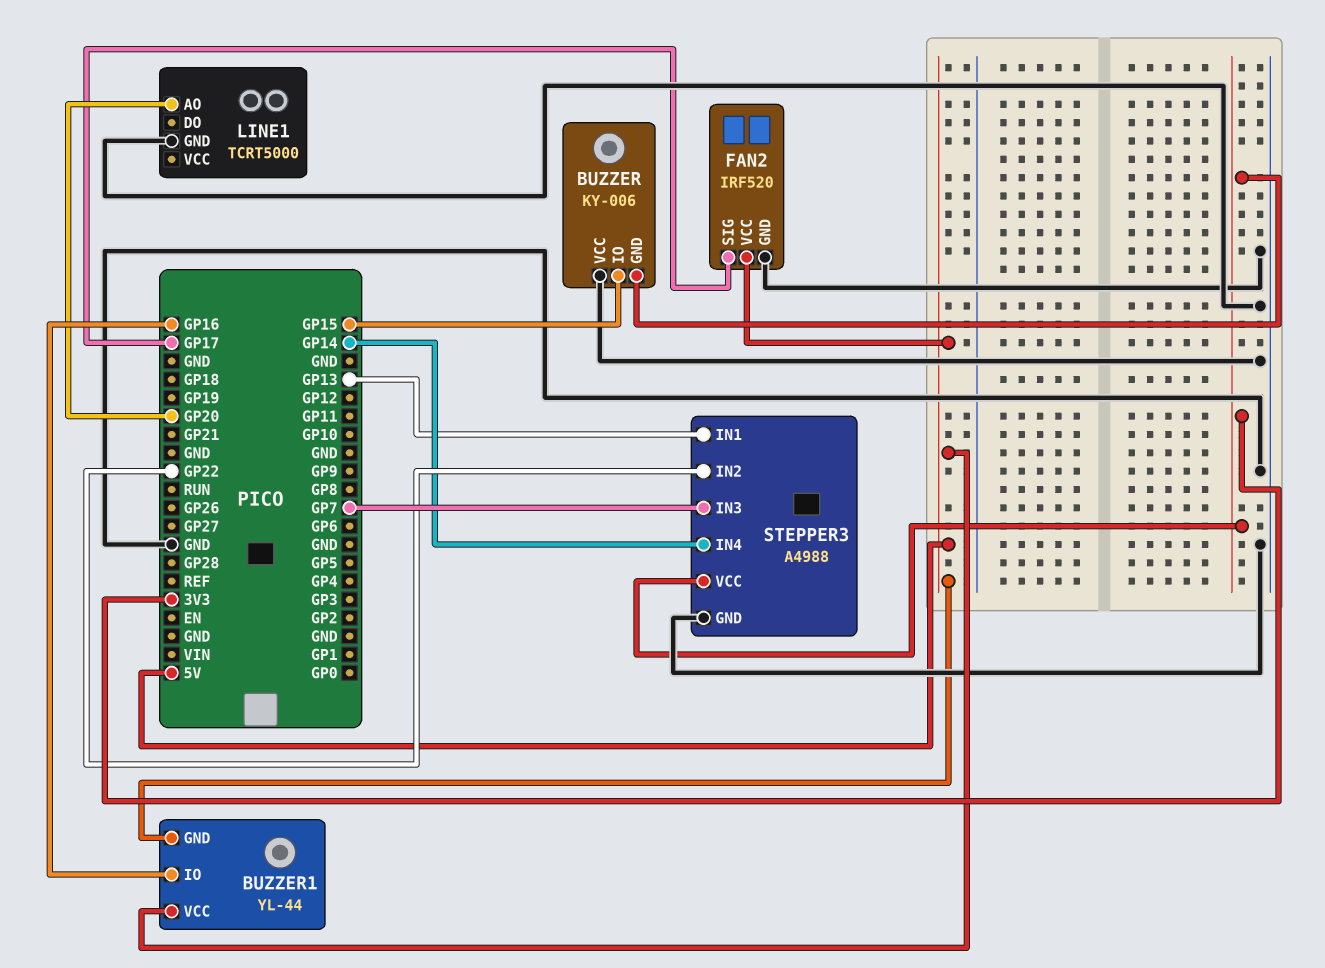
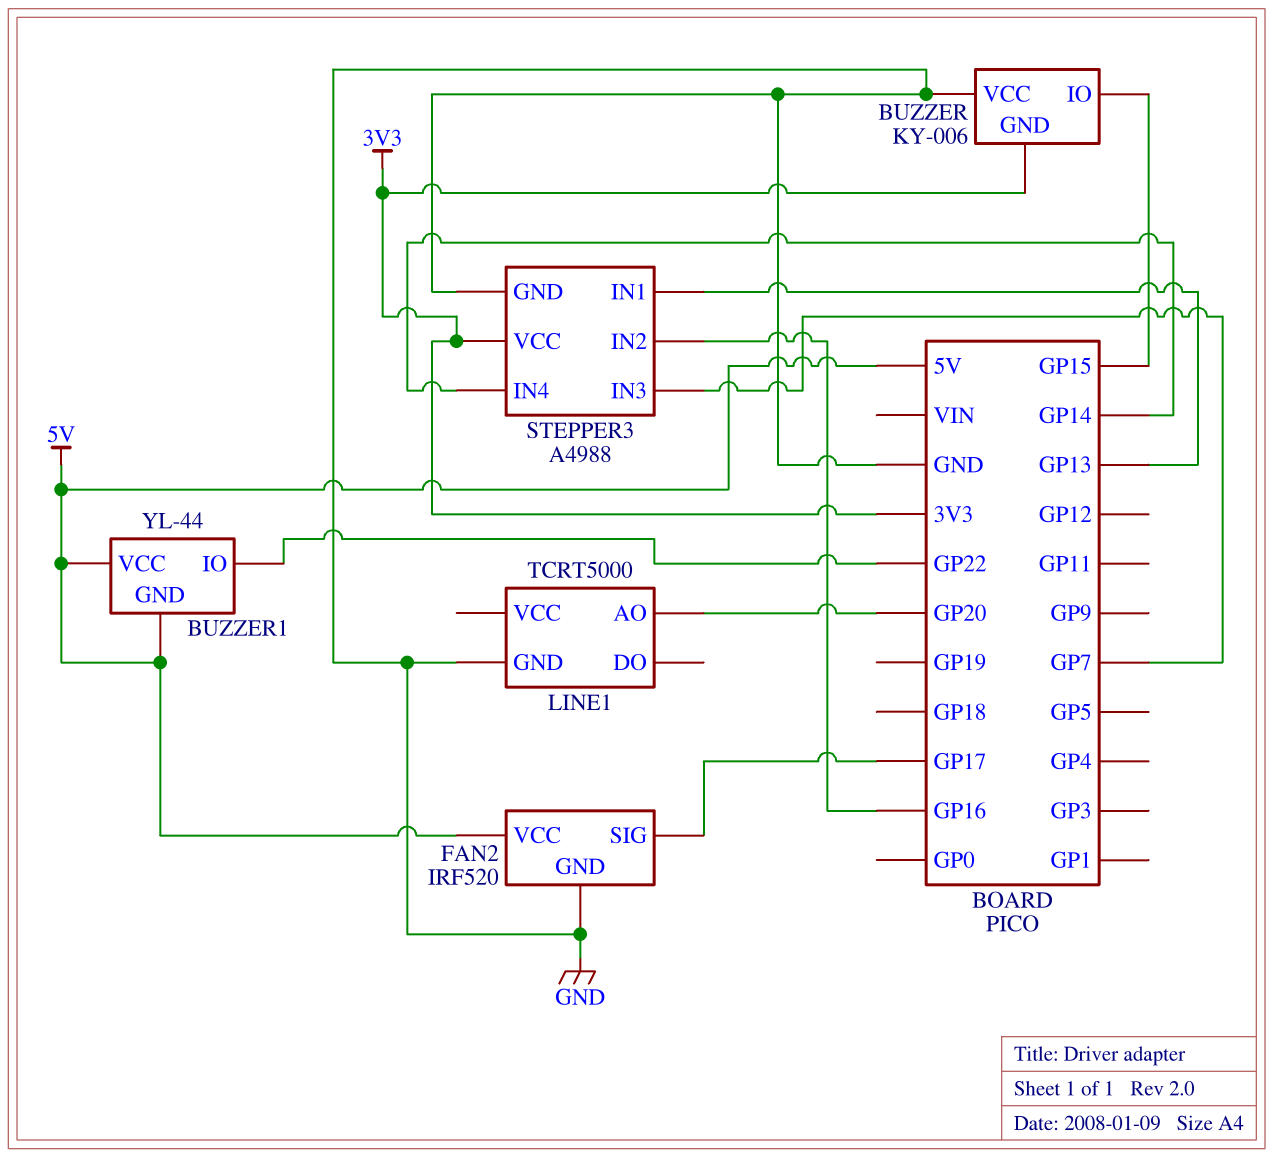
BUZZER1 pin IO: GP16 -> GP22
STEPPER3 pin IN2: GP22 -> GP16

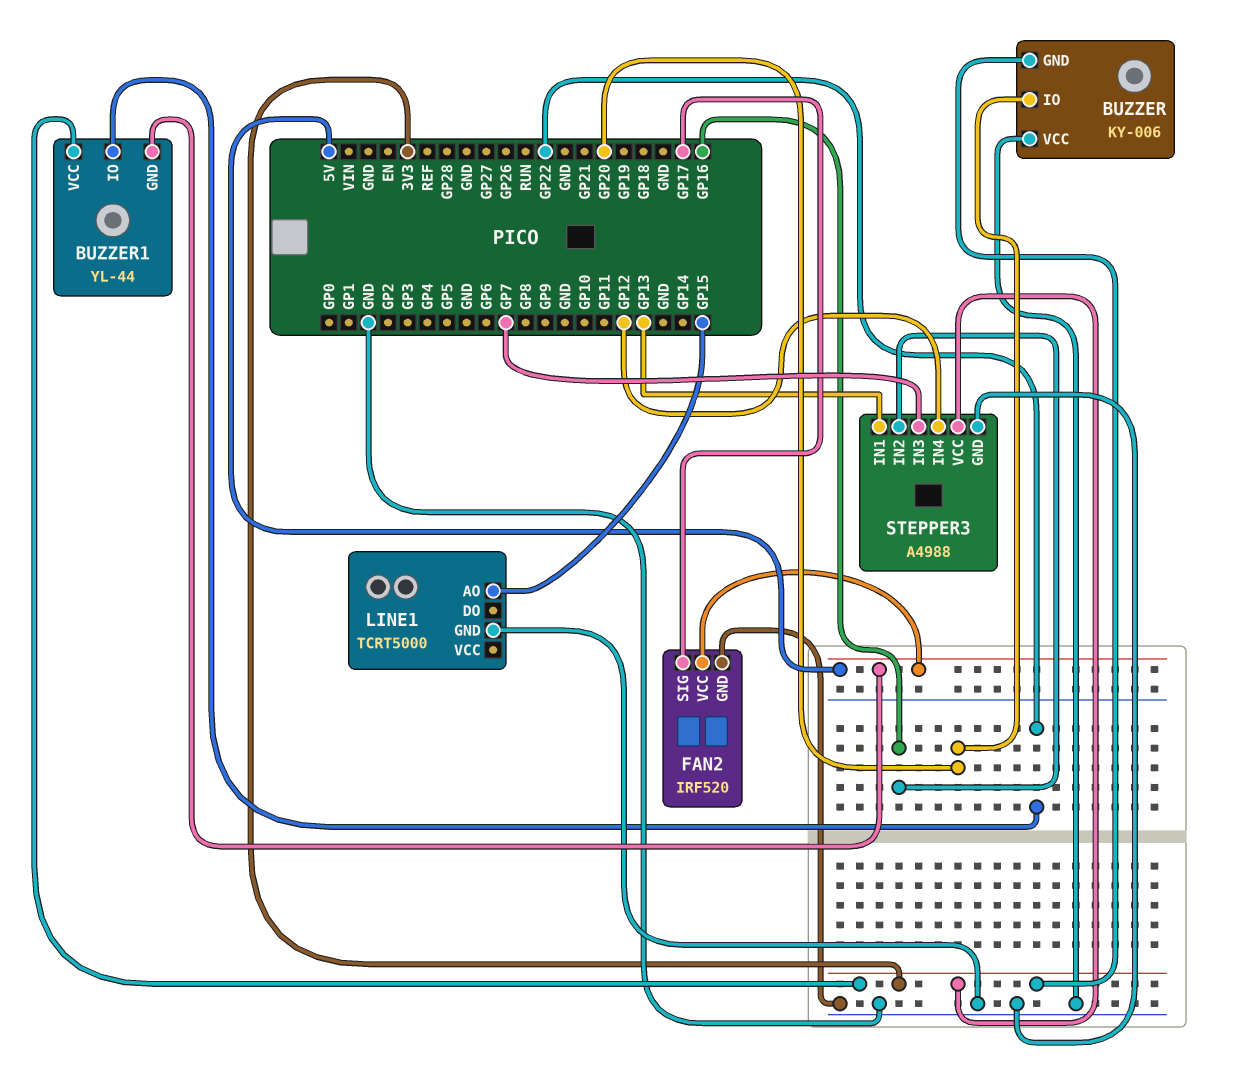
BUZZER pin IO: GP15 -> GP20
BUZZER1 pin VCC: 5V -> 3V3
LINE1 pin AO: GP20 -> GP15
STEPPER3 pin IN4: GP14 -> GP12

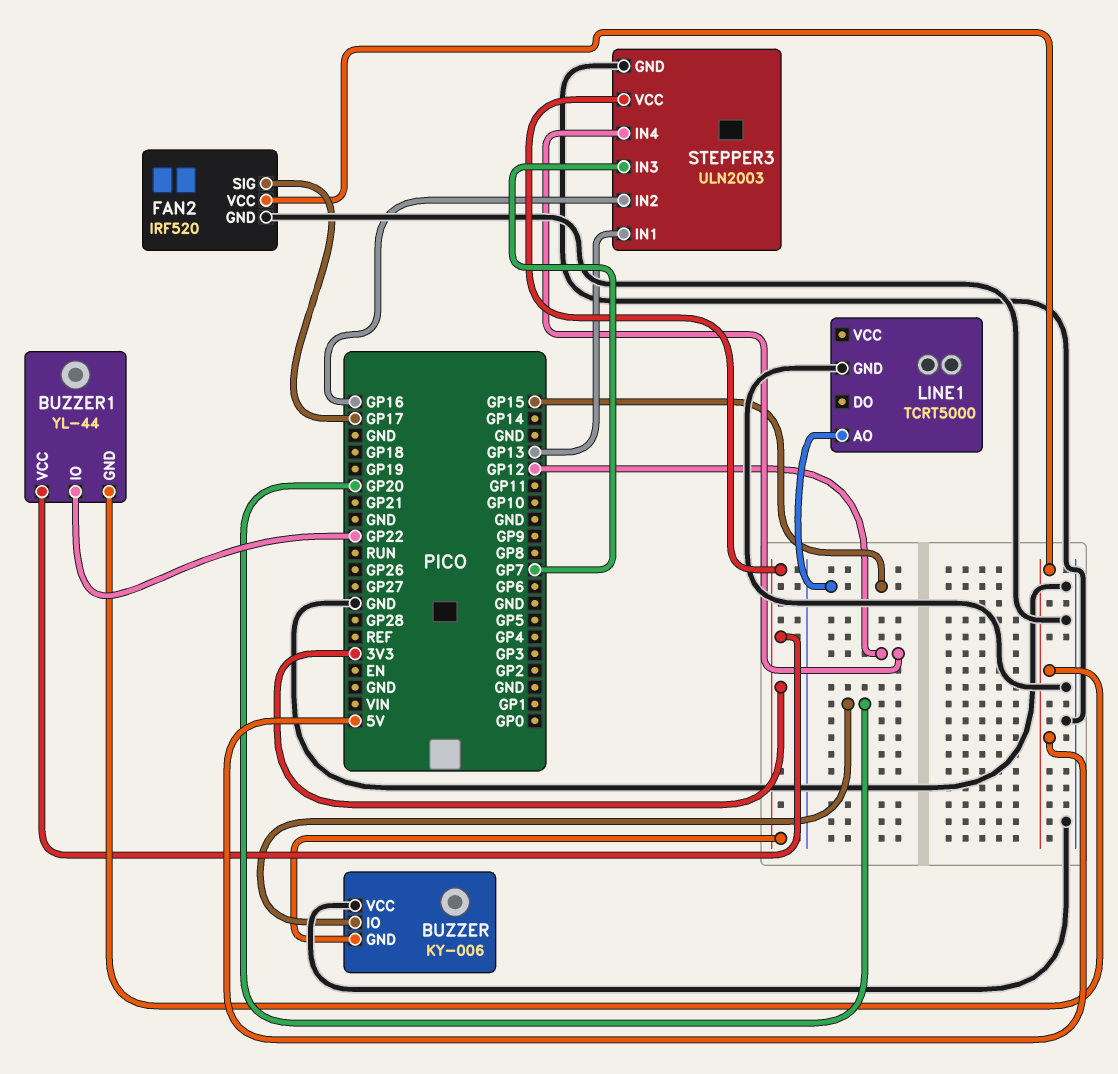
STEPPER3: A4988 -> ULN2003

